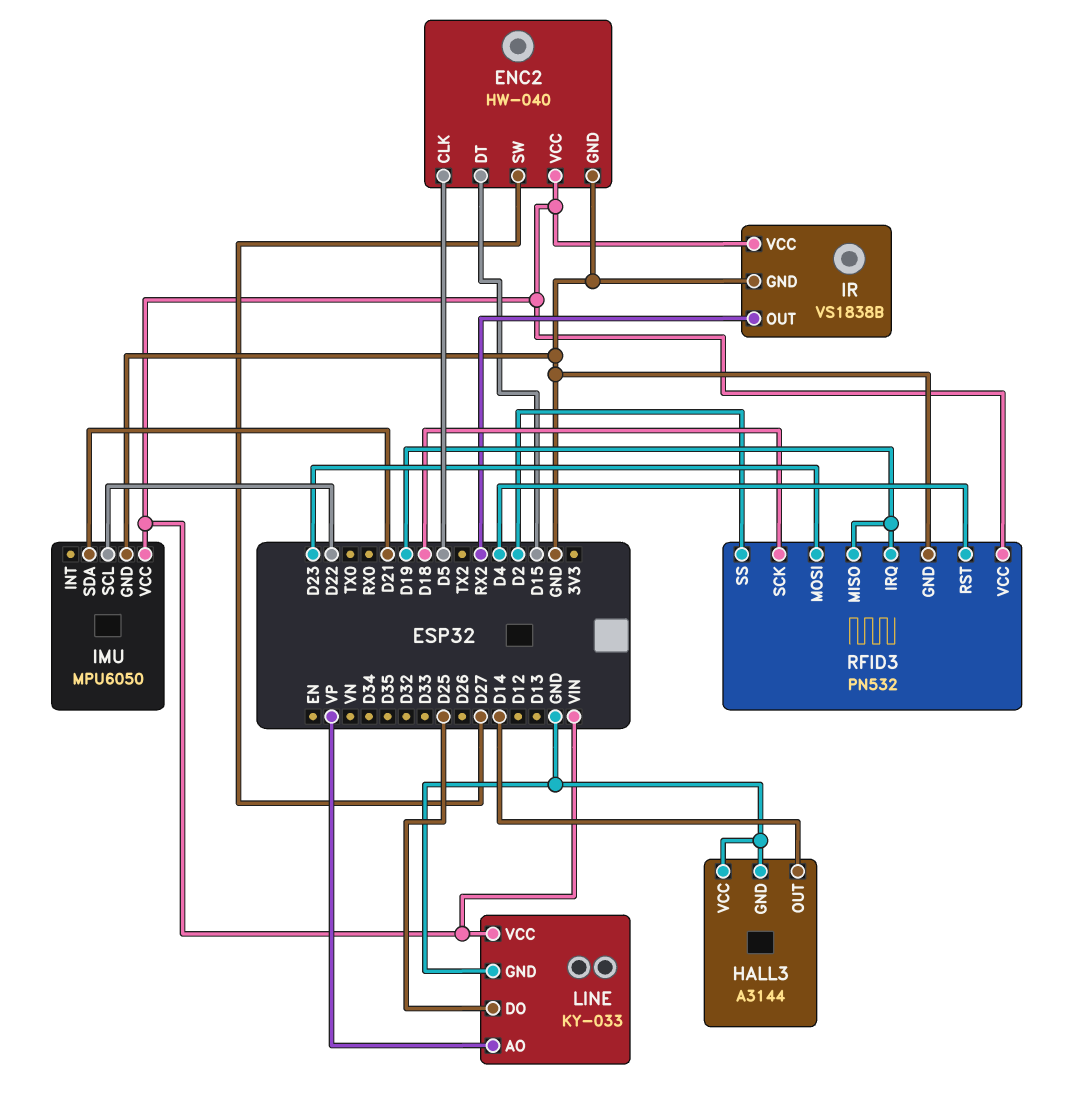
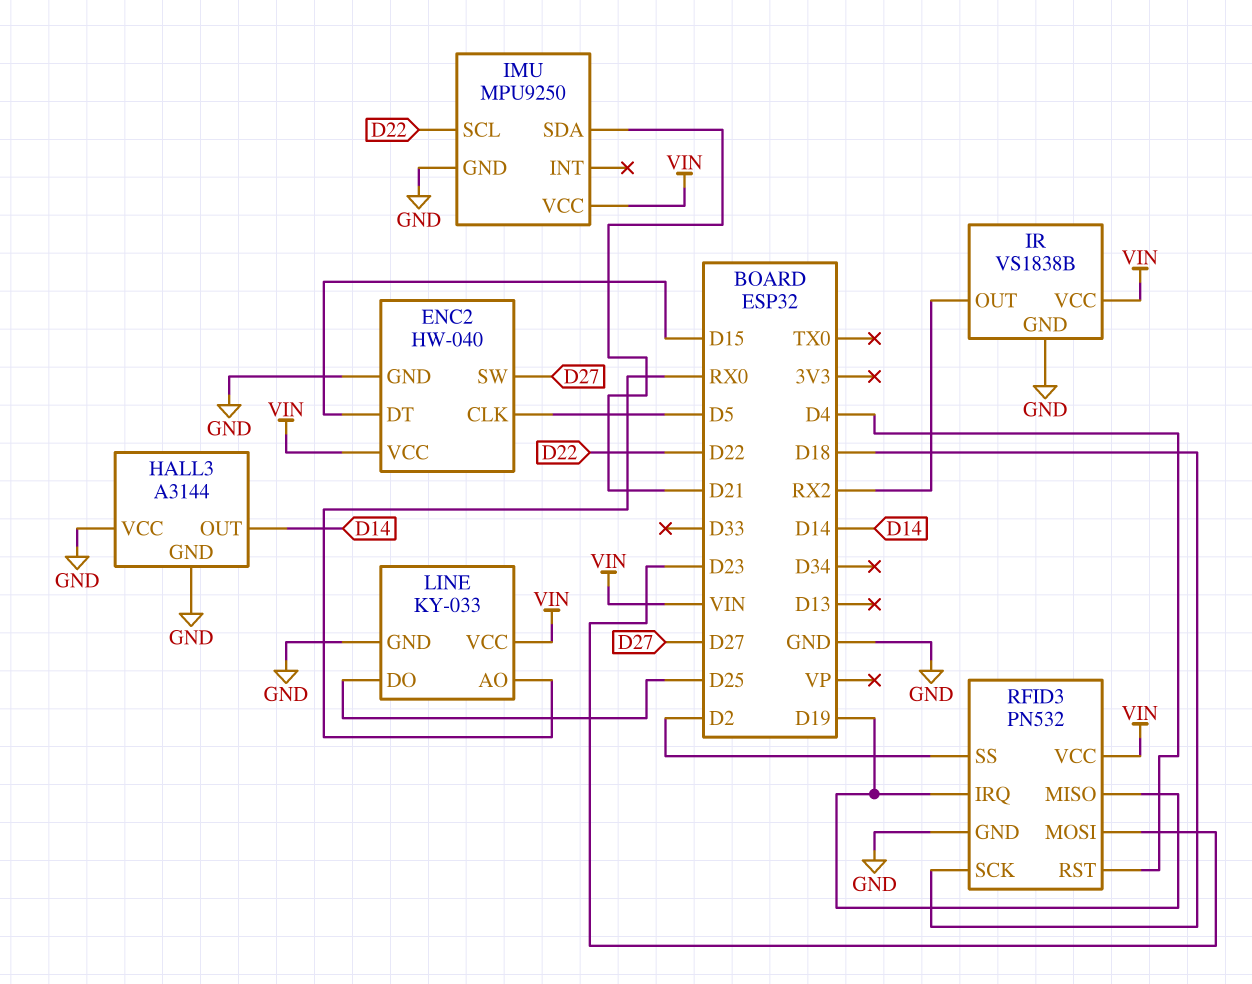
IMU: MPU6050 -> MPU9250
LINE pin AO: VP -> RX0

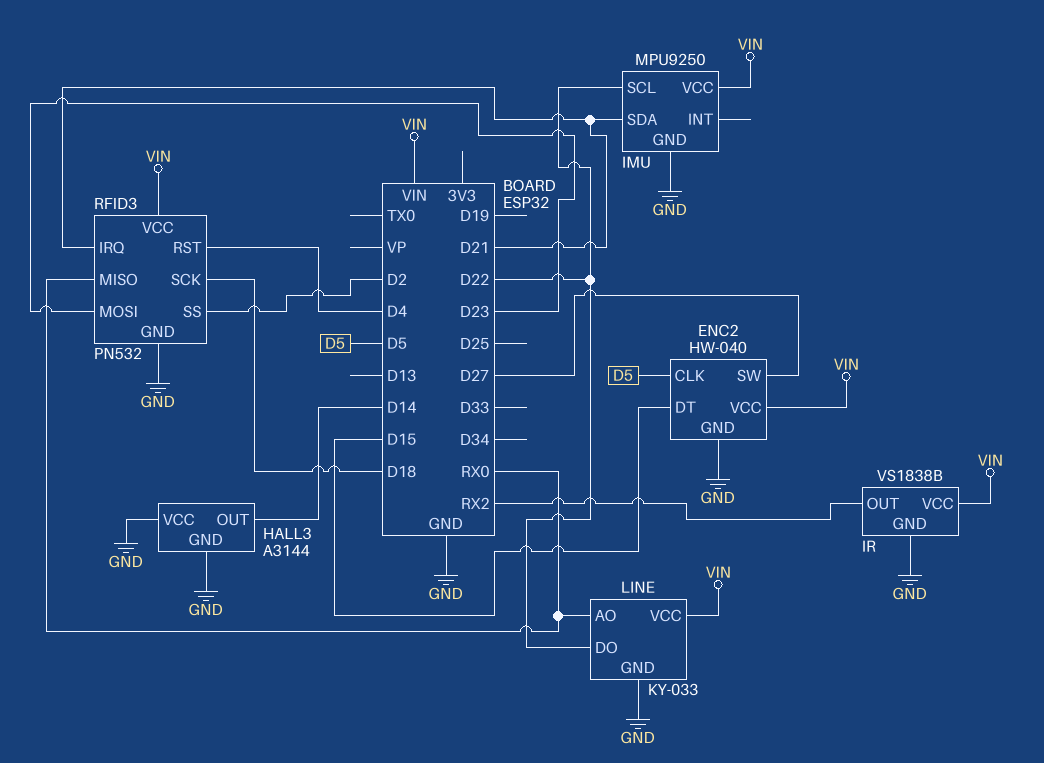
LINE pin DO: D25 -> D22
RFID3 pin IRQ: D19 -> D21
RFID3 pin MISO: D19 -> RX0

